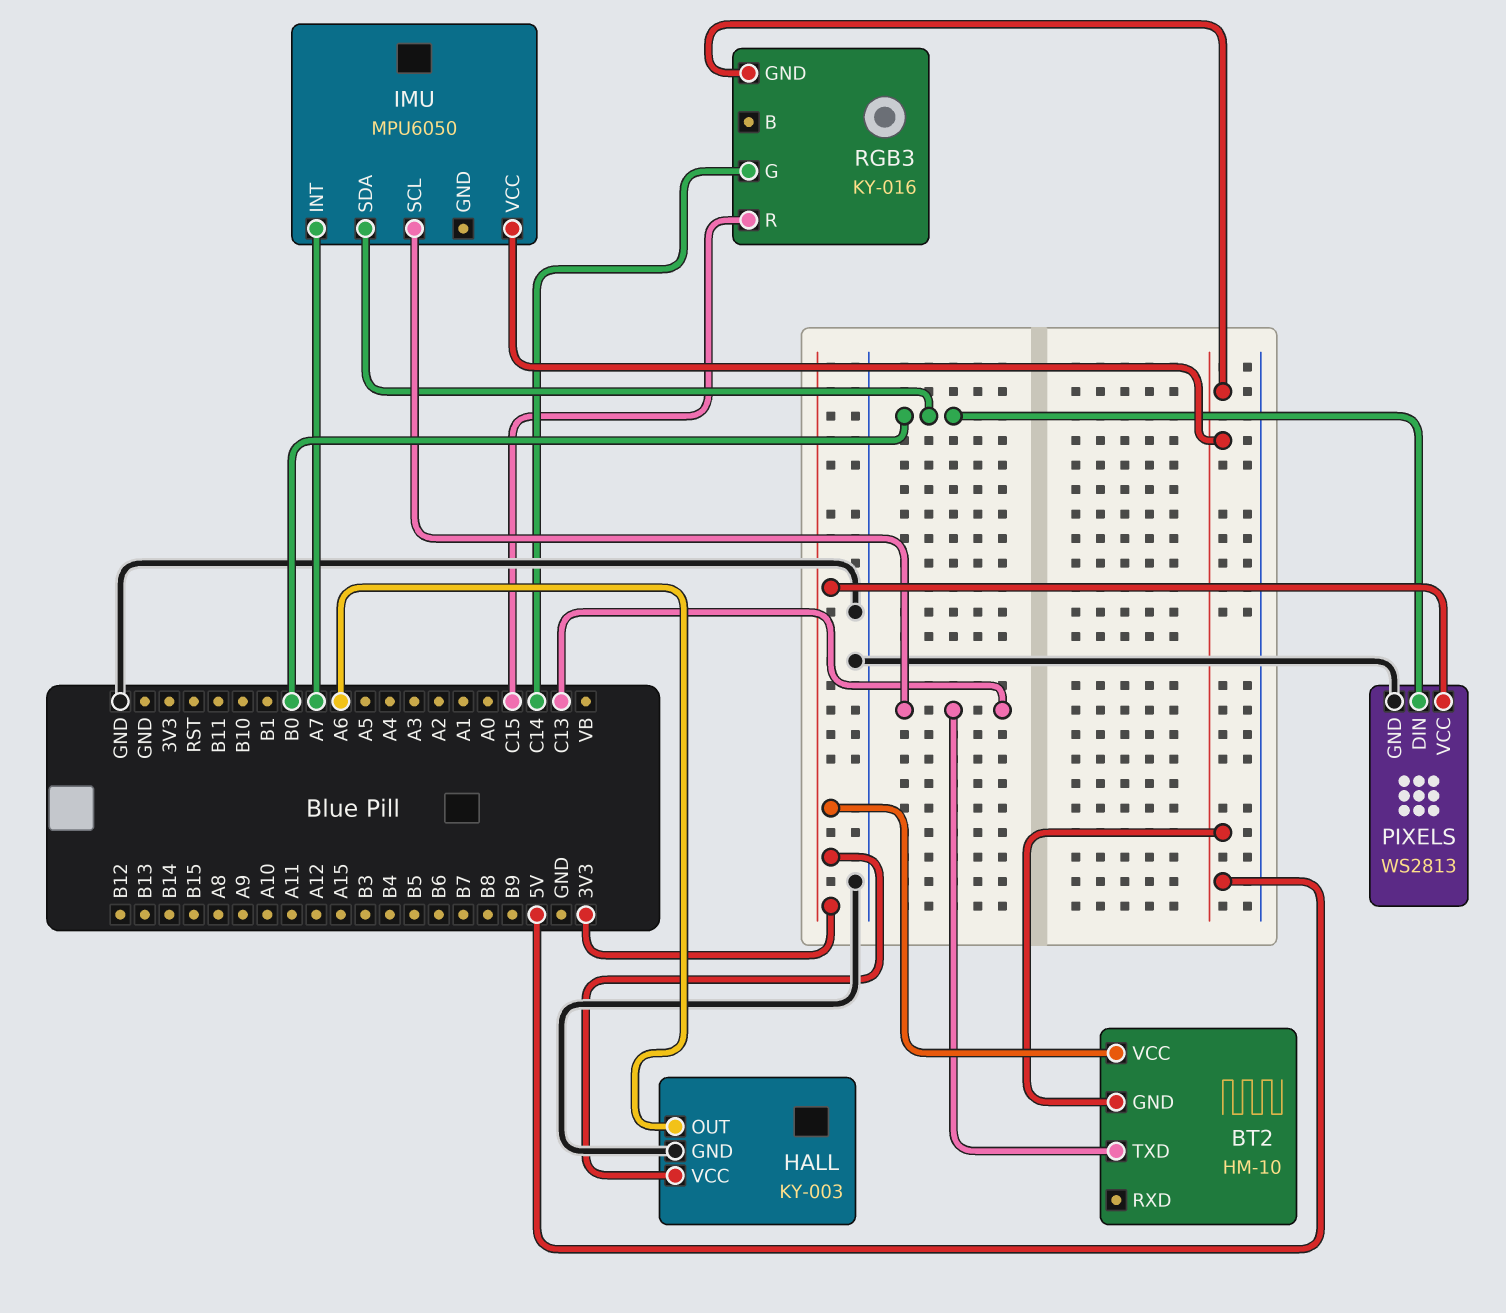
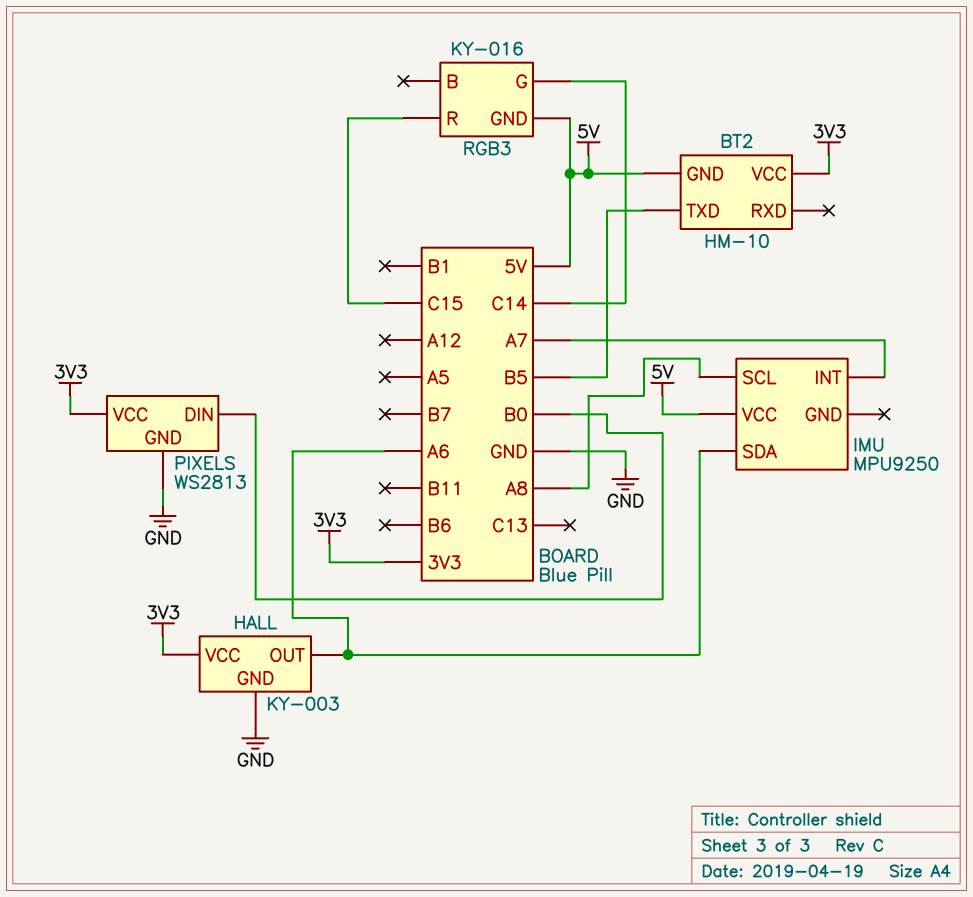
BT2 pin TXD: C13 -> B5
IMU: MPU6050 -> MPU9250
IMU pin SCL: C13 -> A8
IMU pin SDA: B0 -> A6

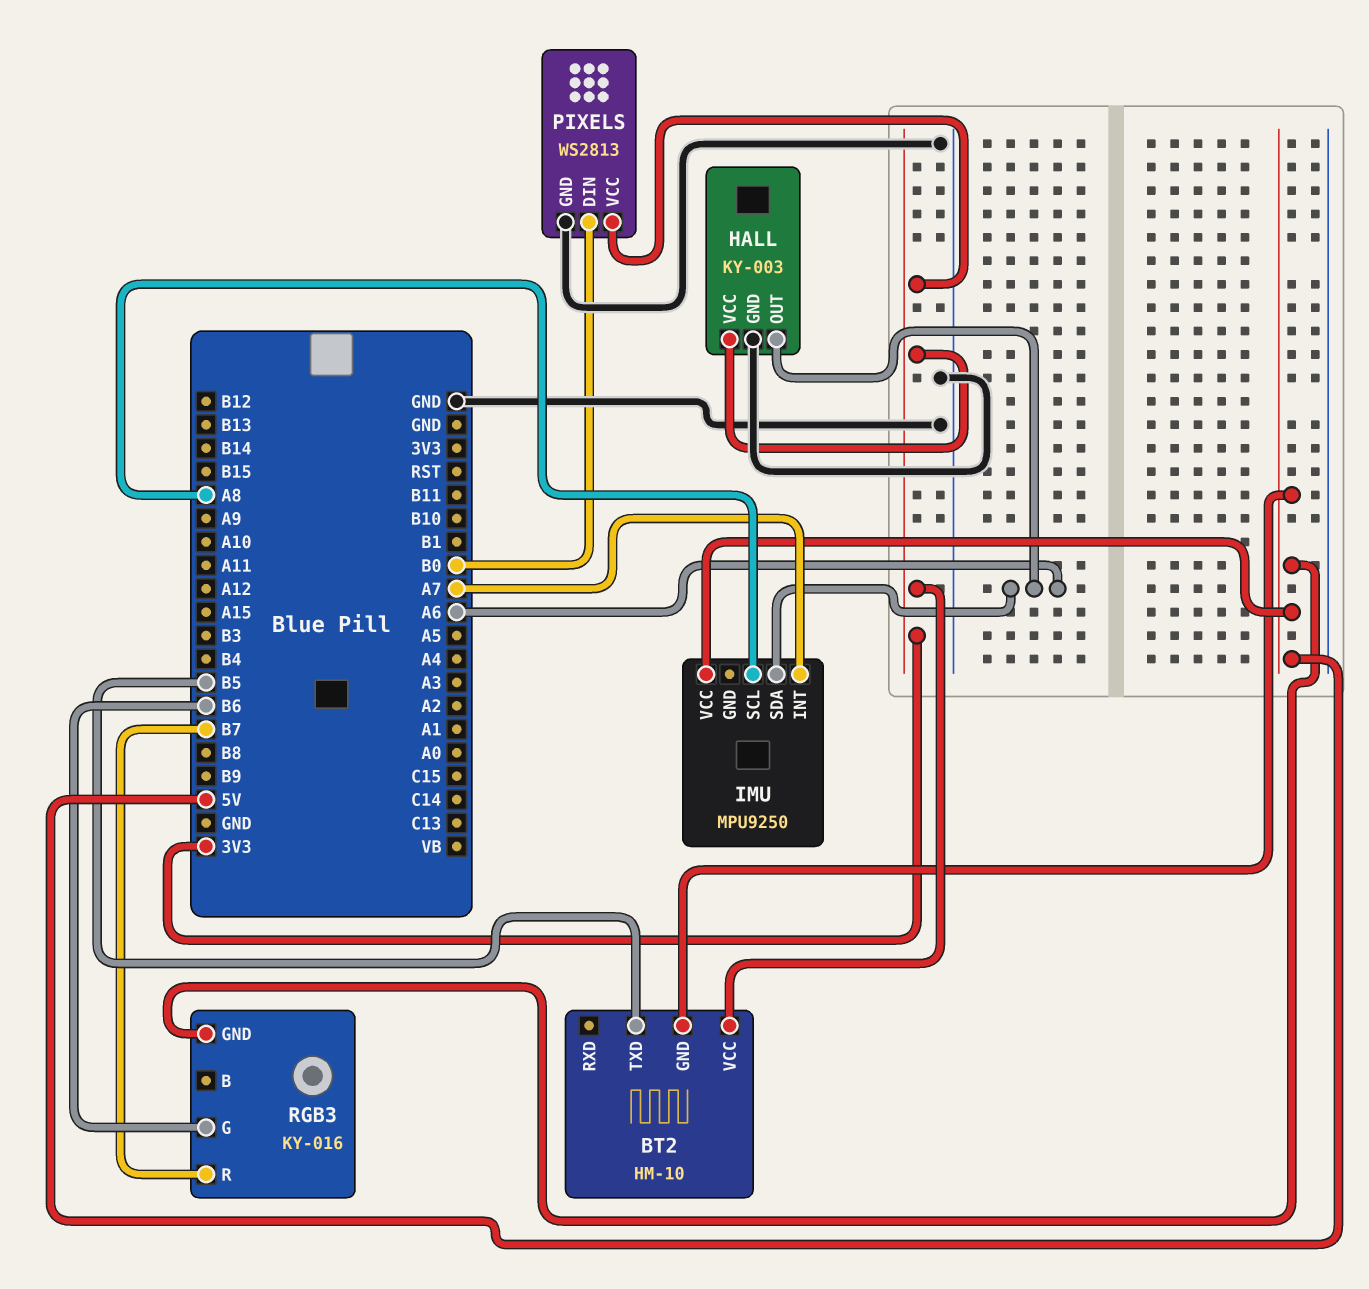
RGB3 pin G: C14 -> B6
RGB3 pin R: C15 -> B7

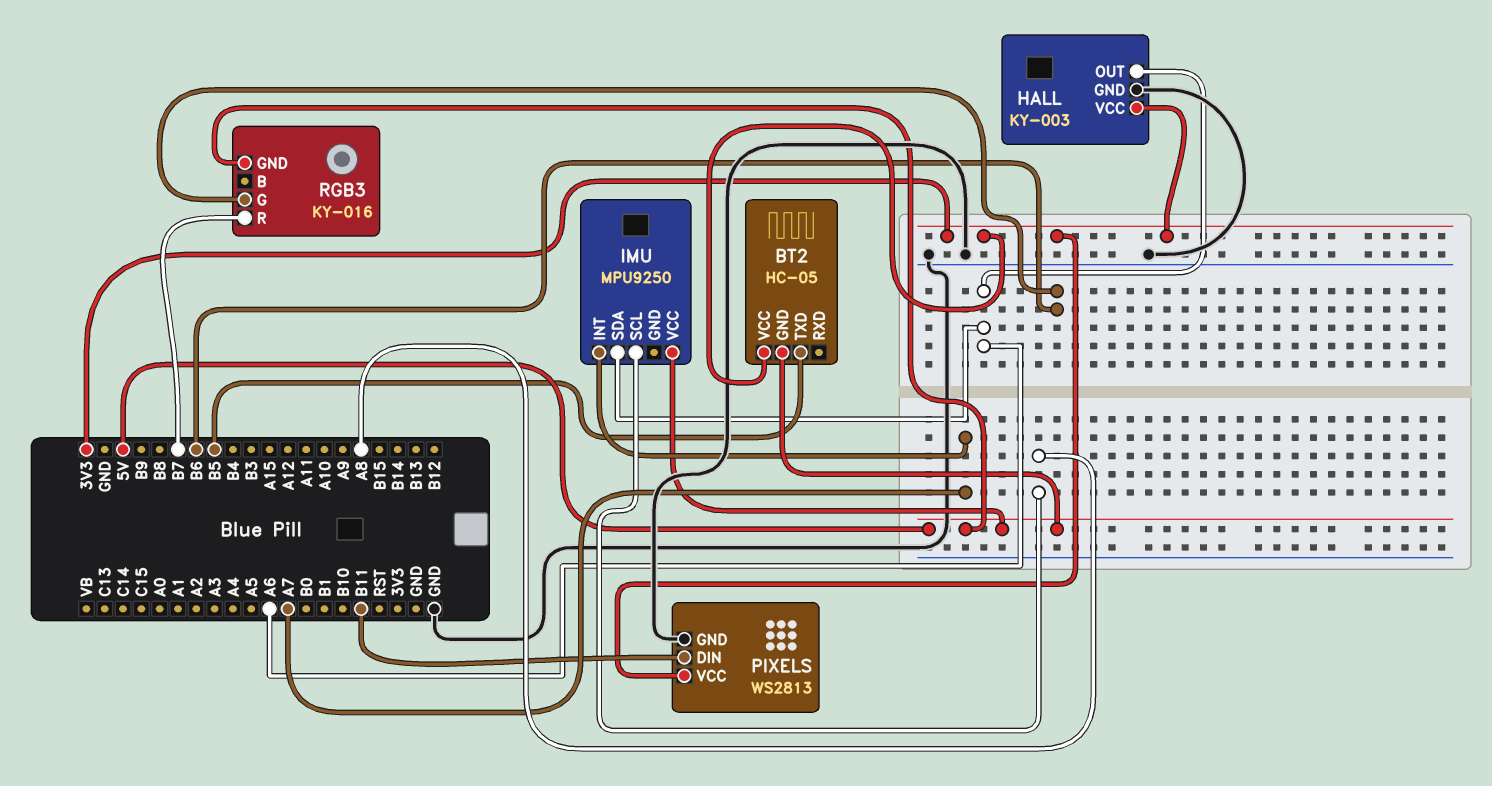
BT2: HM-10 -> HC-05
PIXELS pin DIN: B0 -> B11

